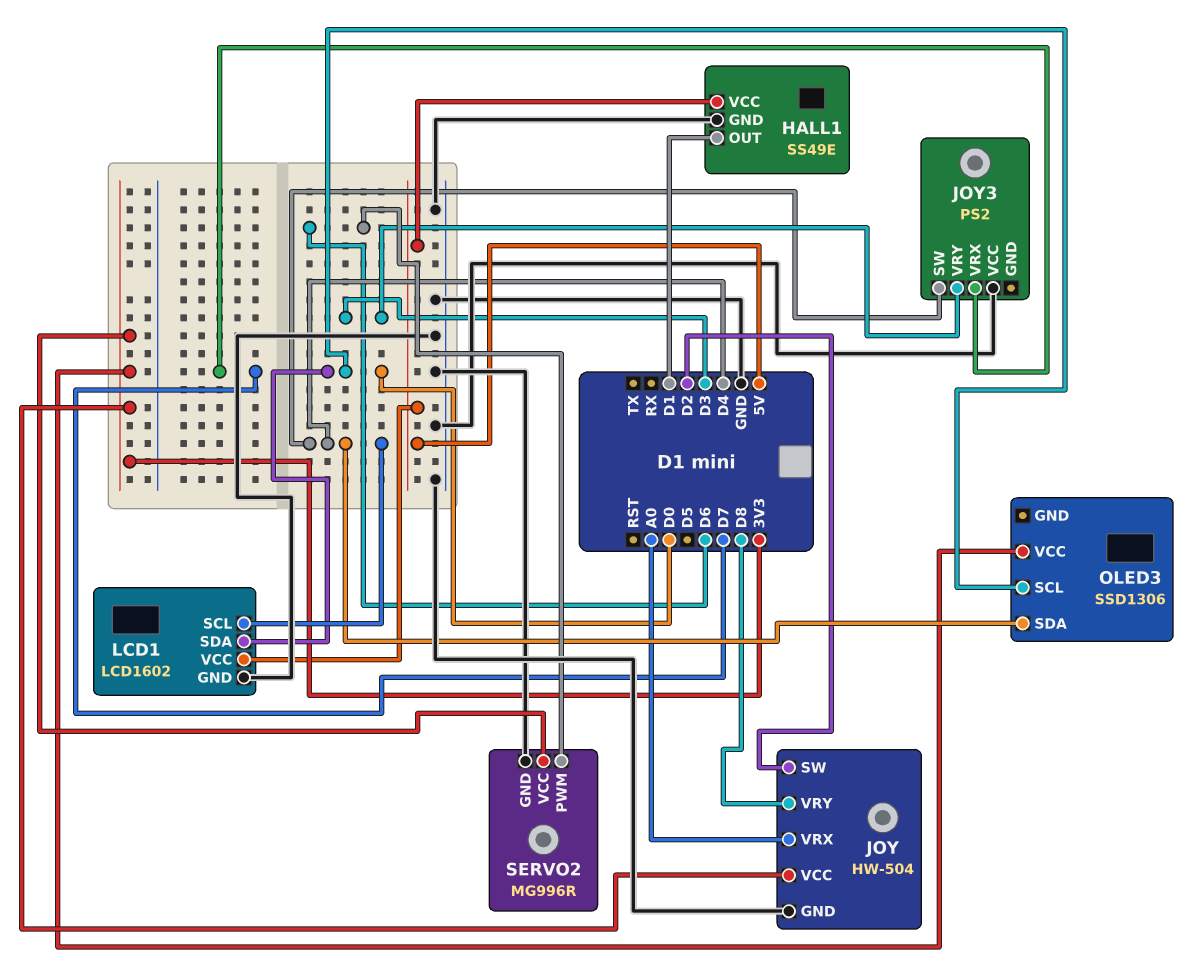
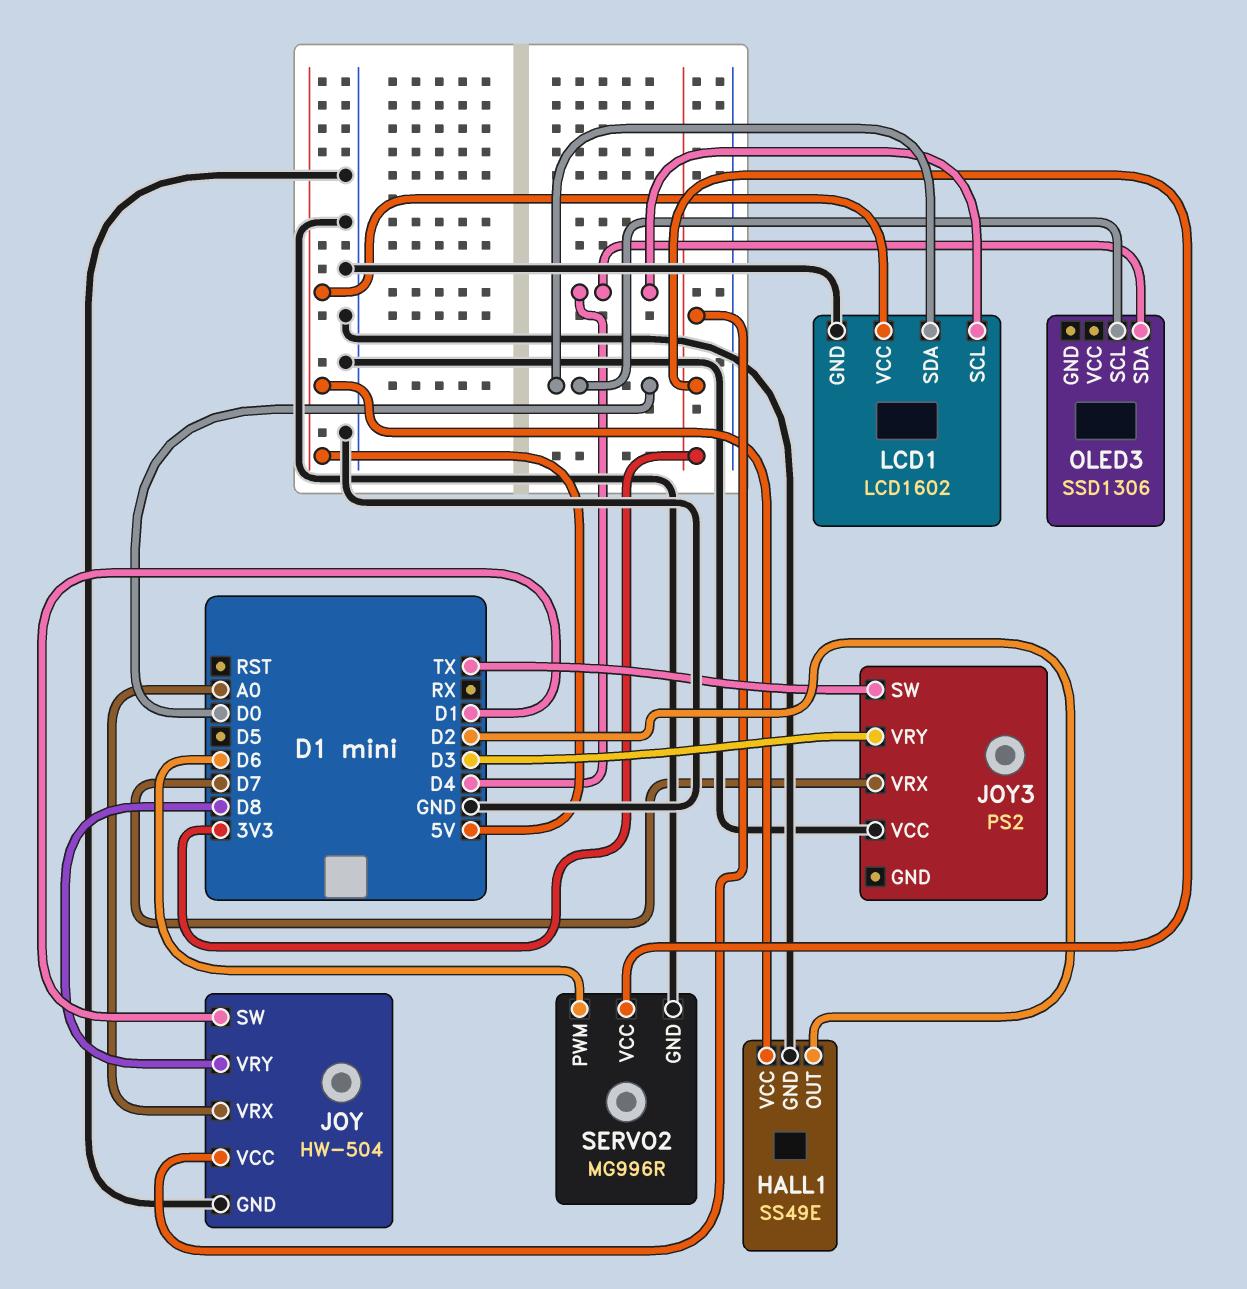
HALL1 pin OUT: D1 -> D2
JOY pin SW: D2 -> D1
JOY3 pin SW: D4 -> TX
OLED3 pin VCC: 3V3 -> none

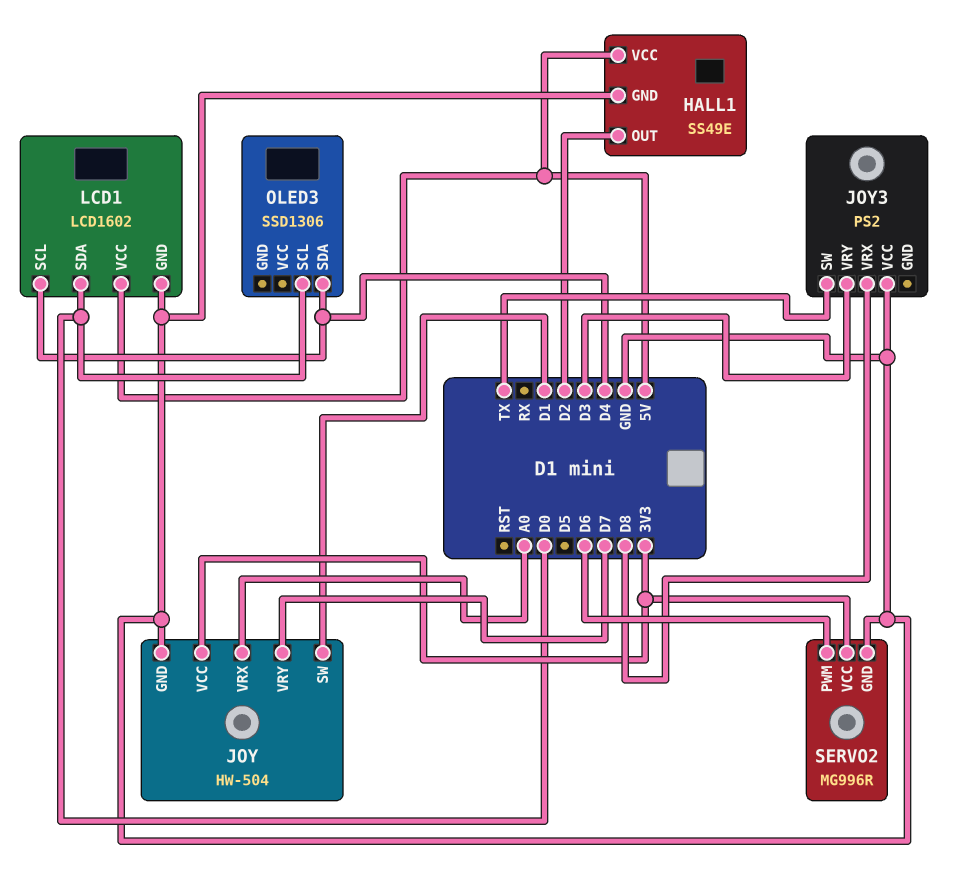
JOY pin VRY: D8 -> D7
JOY3 pin VRX: D7 -> D8

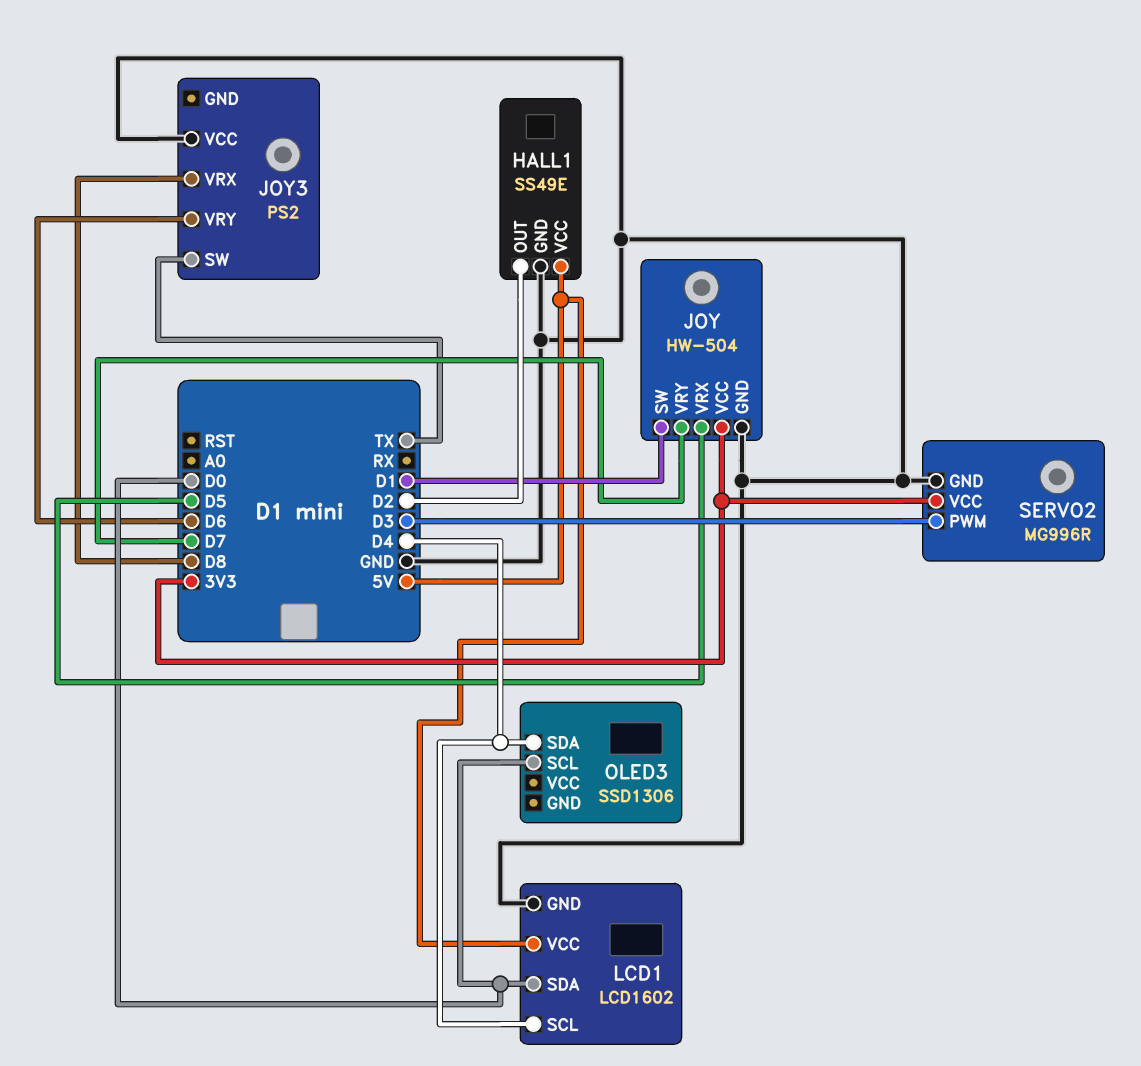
JOY pin VRX: A0 -> D5
JOY3 pin VRY: D3 -> D6
SERVO2 pin PWM: D6 -> D3

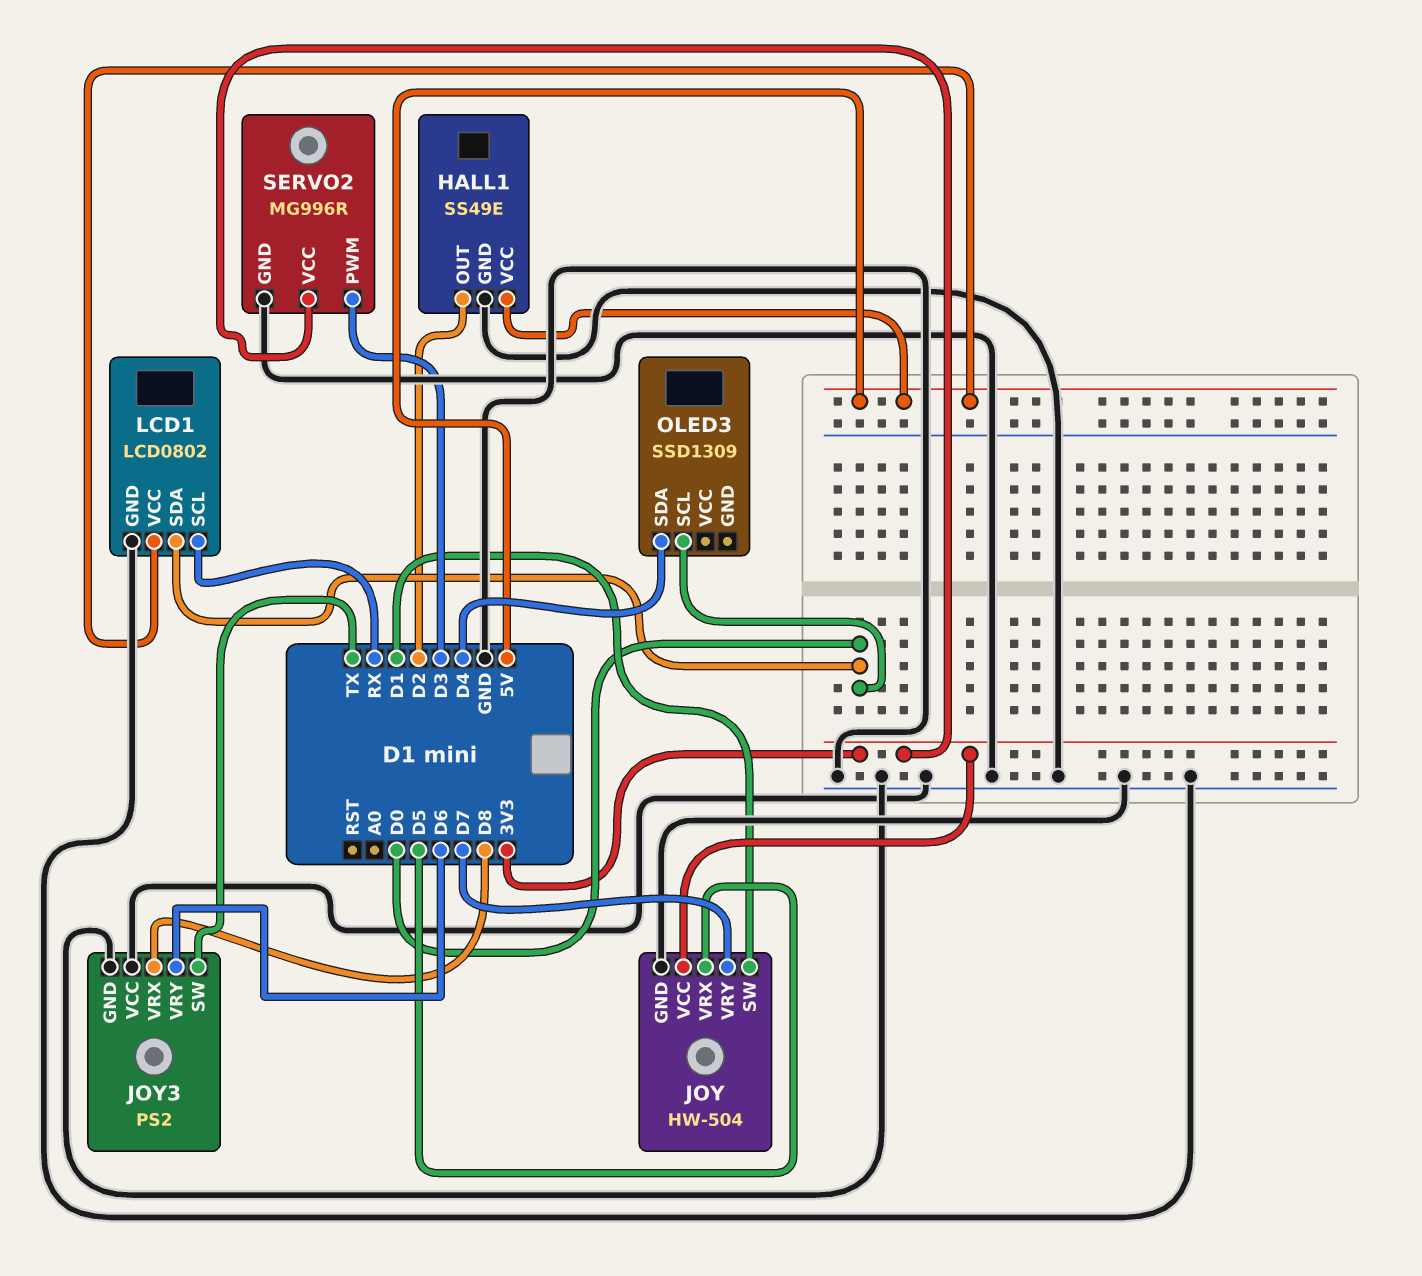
JOY3 pin GND: none -> GND
LCD1: LCD1602 -> LCD0802
LCD1 pin SCL: D4 -> RX
OLED3: SSD1306 -> SSD1309

